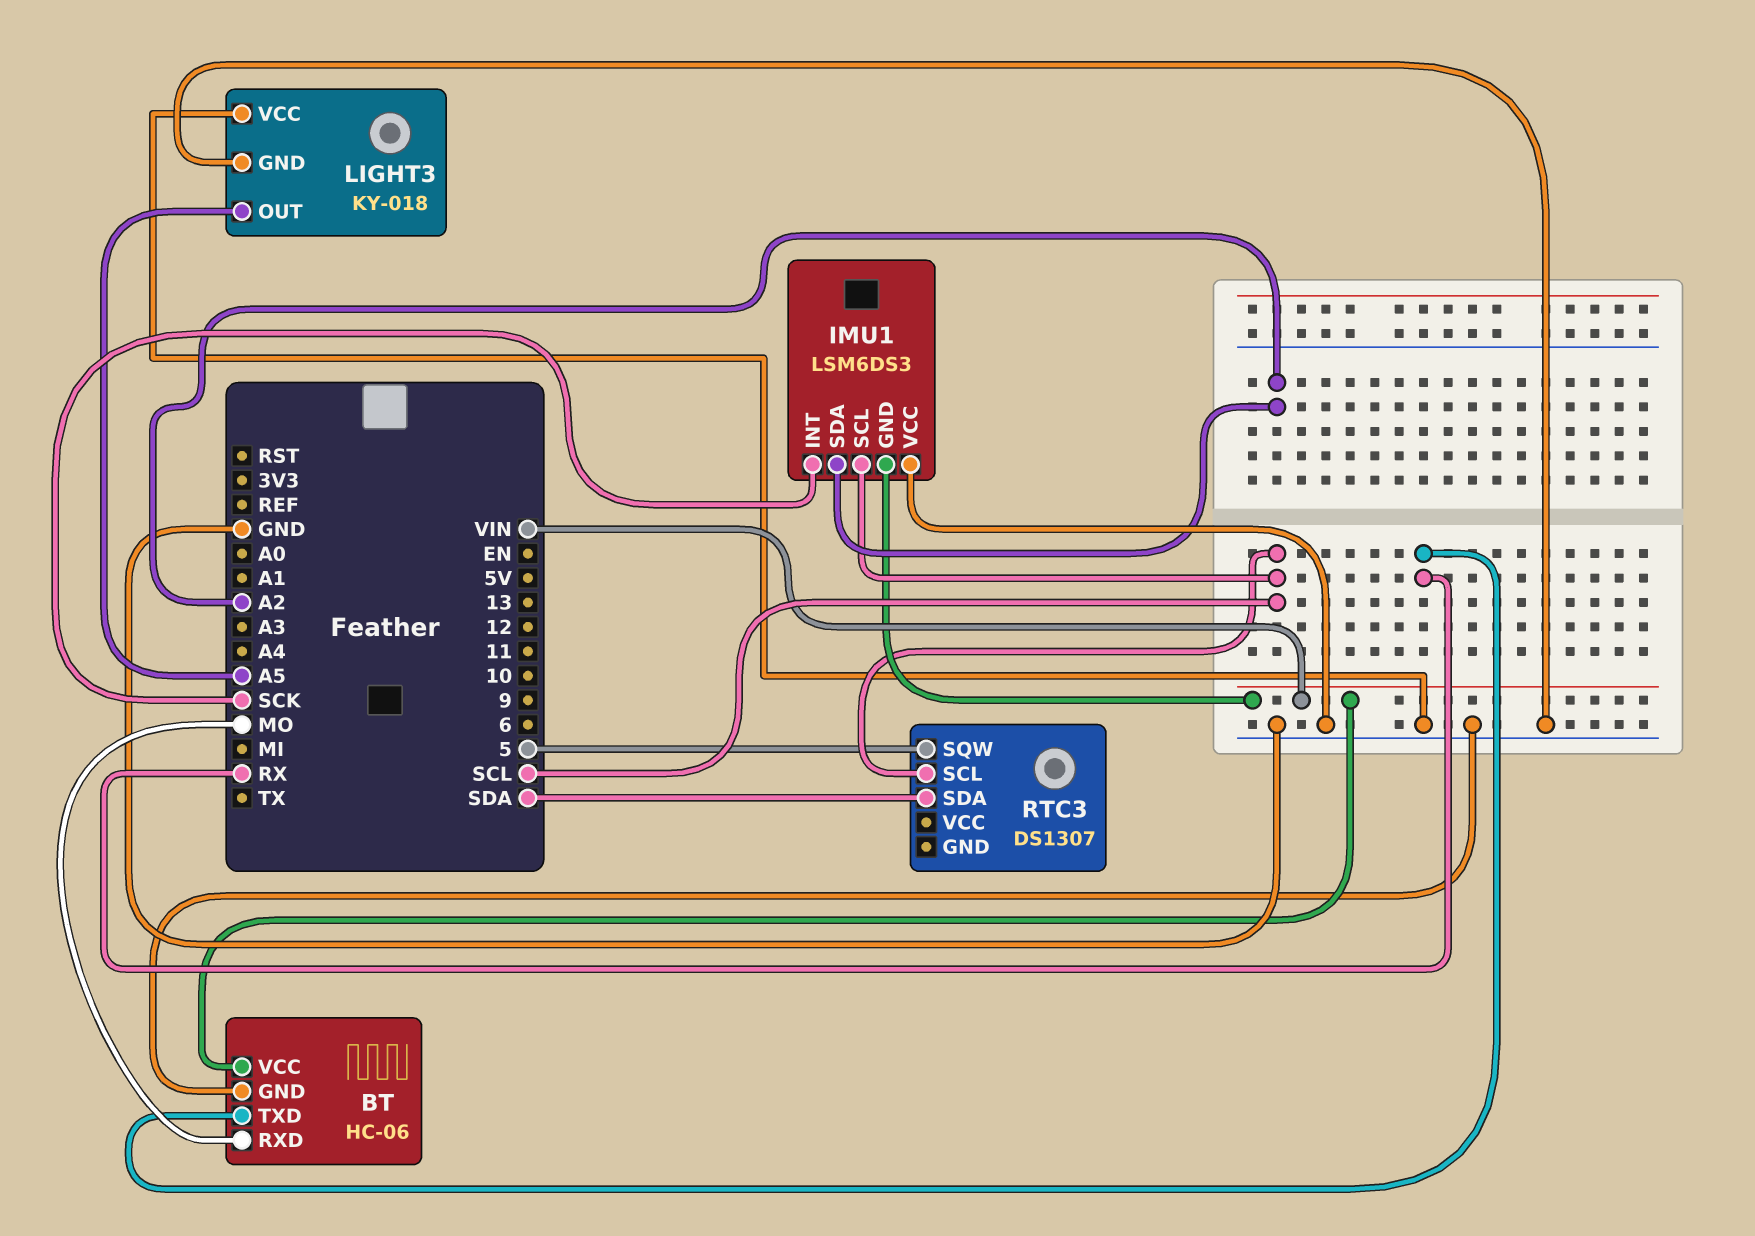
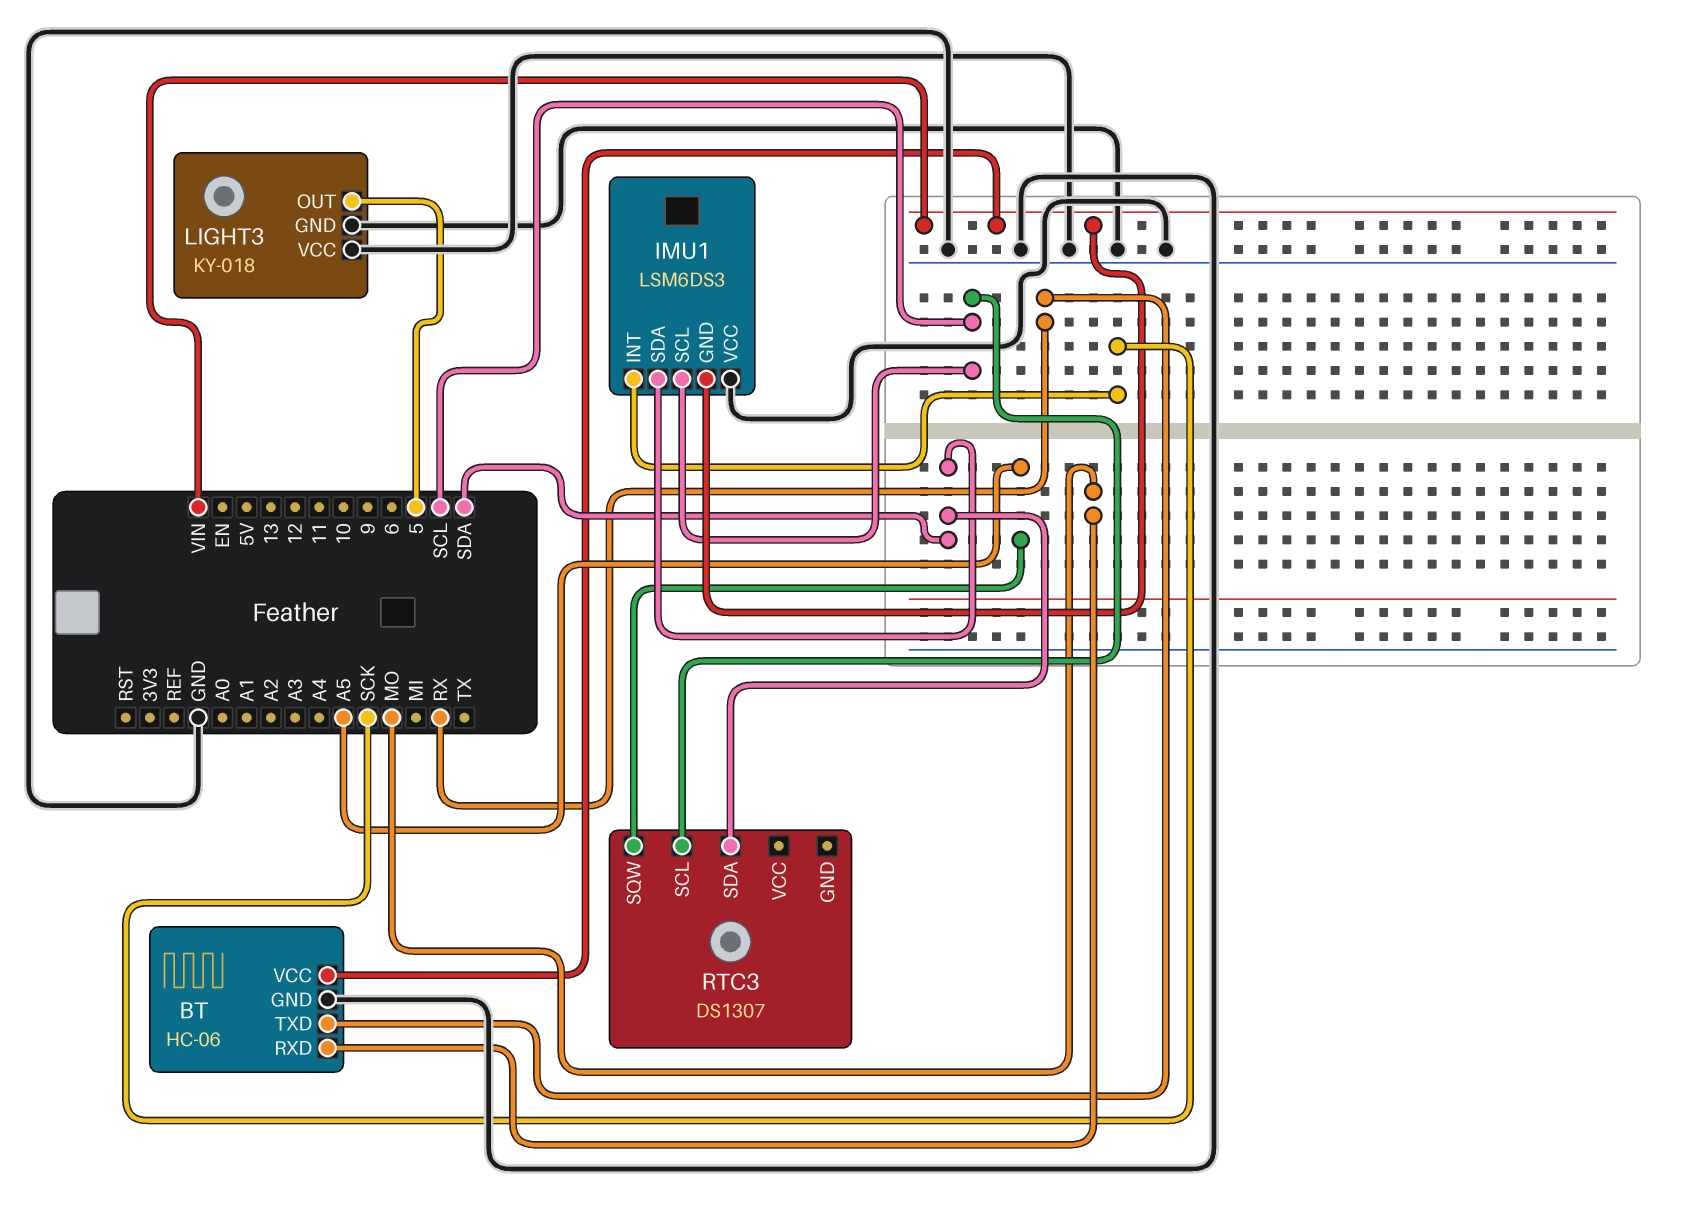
IMU1 pin SDA: A2 -> SDA
LIGHT3 pin OUT: A5 -> 5
RTC3 pin SQW: 5 -> A5

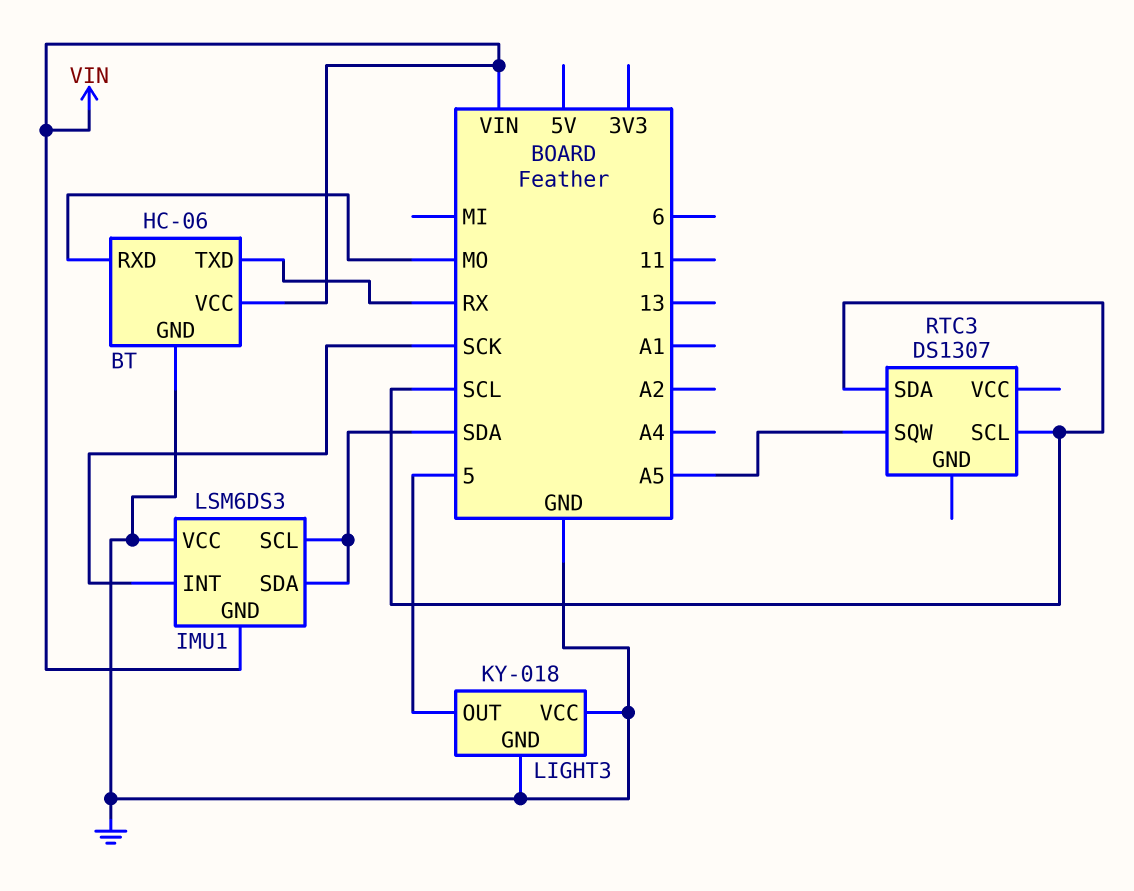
IMU1 pin SCL: SCL -> SDA
RTC3 pin SDA: SDA -> SCL

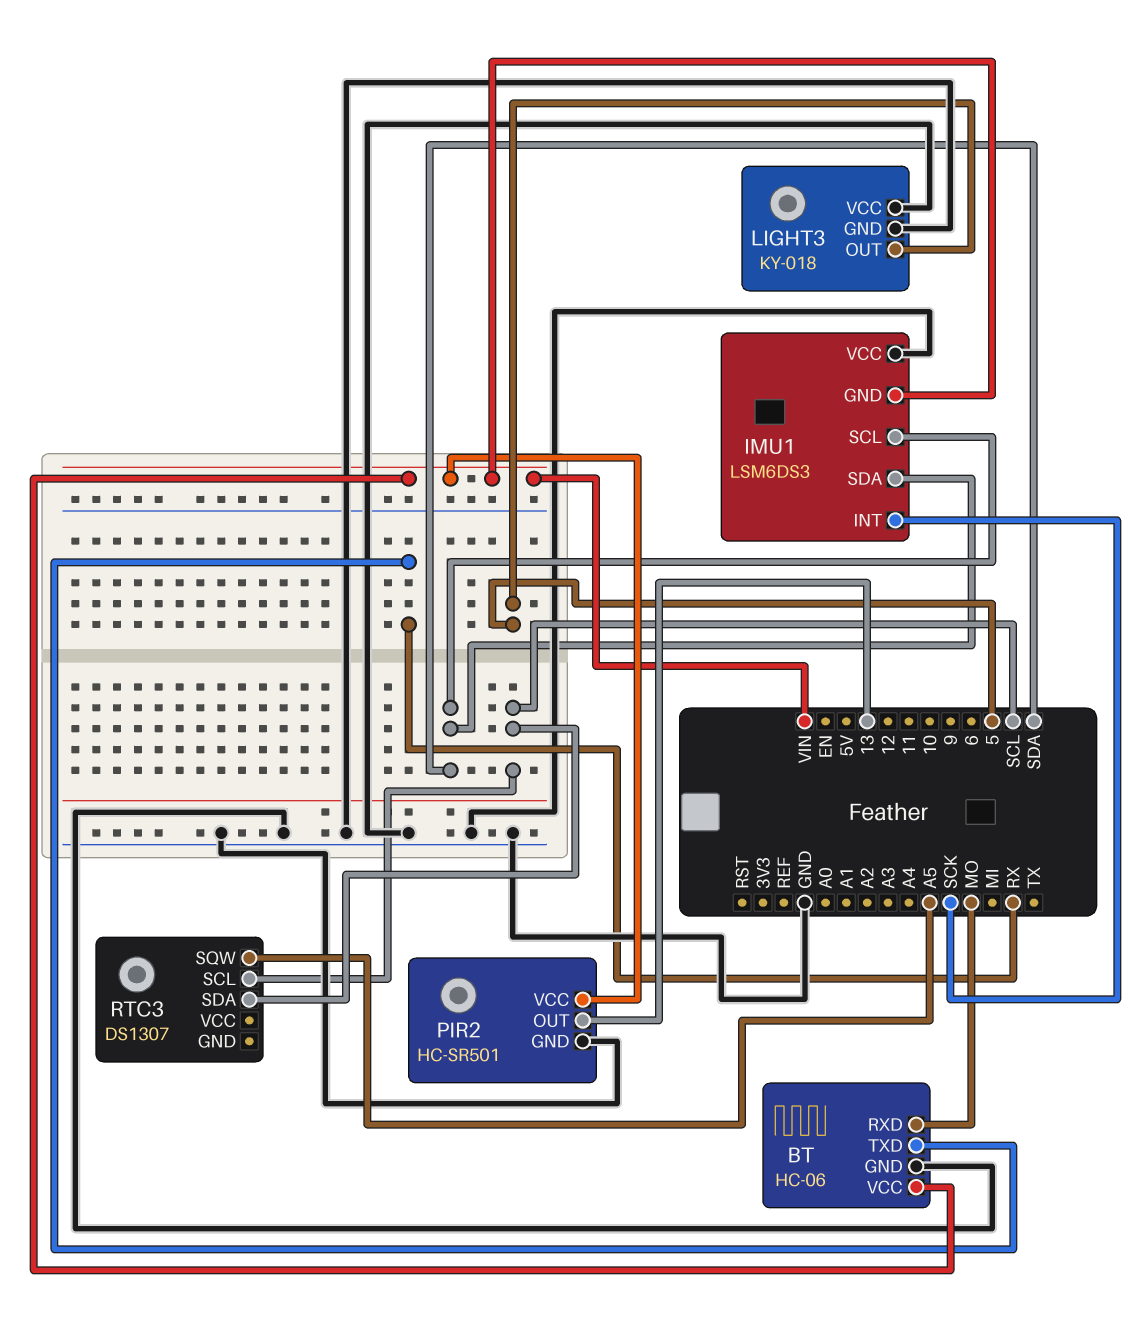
PIR2: none -> HC-SR501
PIR2 pin GND: none -> GND
PIR2 pin OUT: none -> 13
PIR2 pin VCC: none -> VIN

